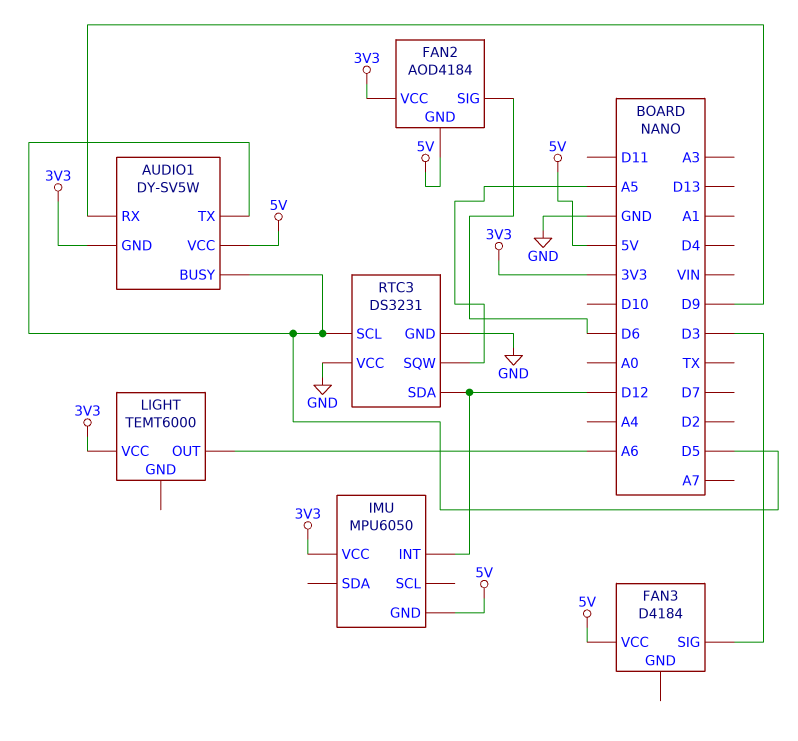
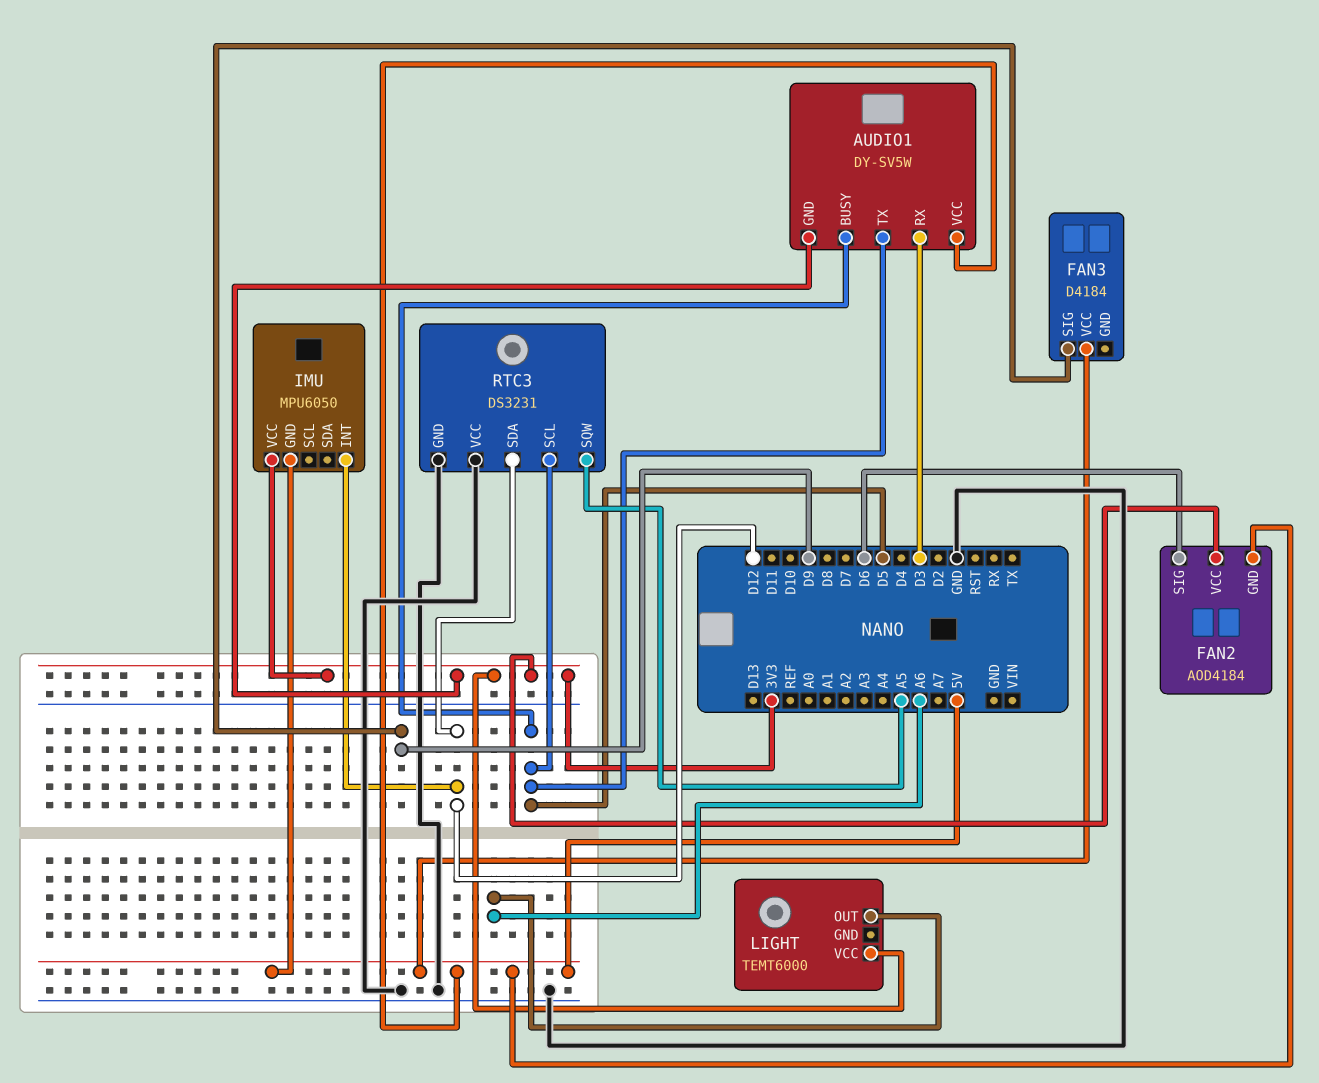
AUDIO1 pin RX: D9 -> D3
FAN3 pin SIG: D3 -> D9

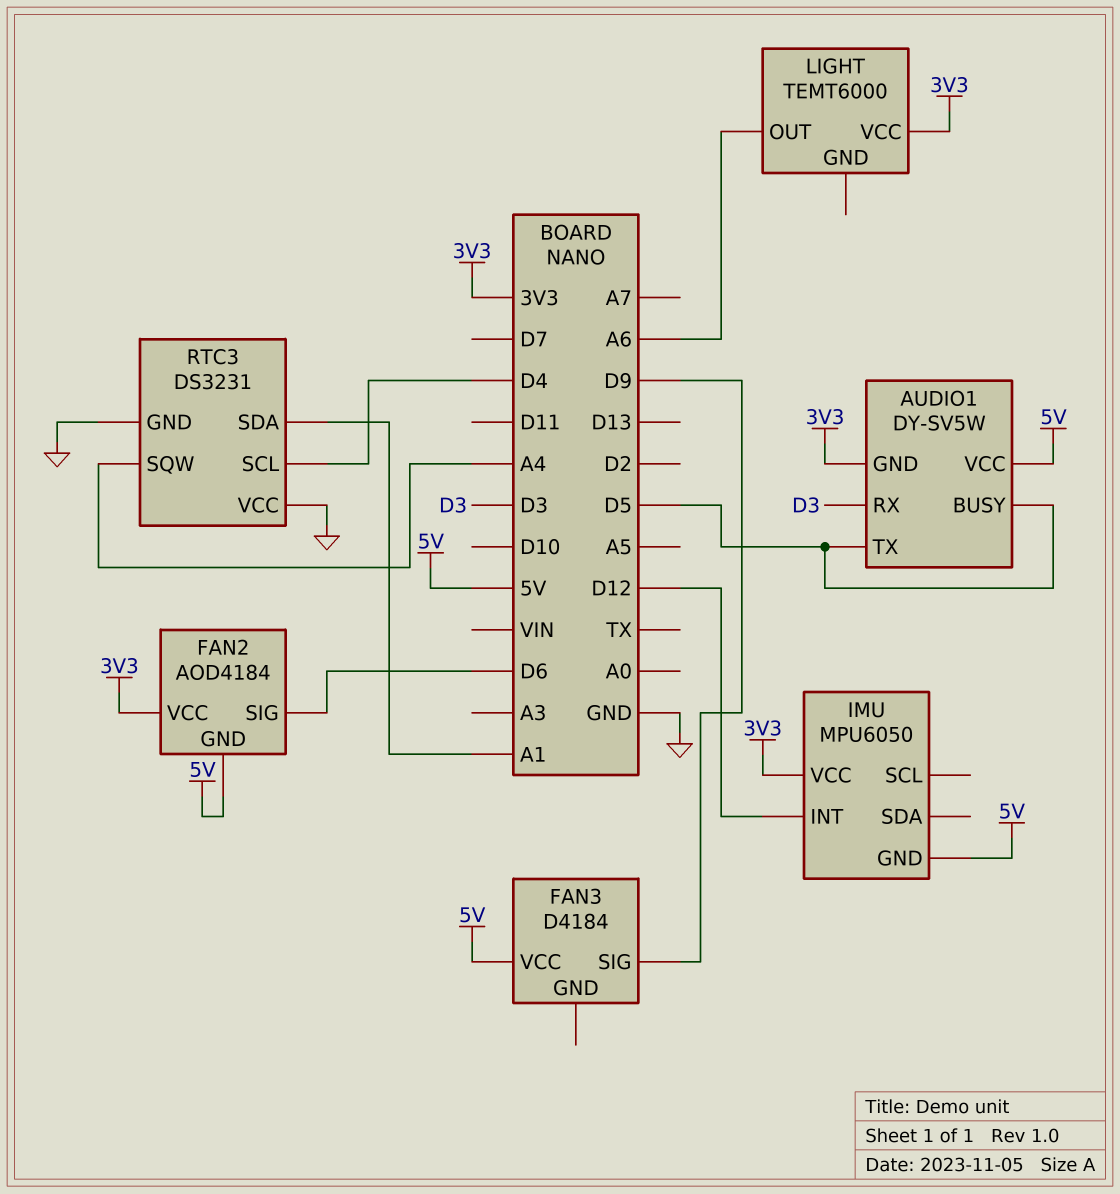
RTC3 pin SCL: D5 -> D4
RTC3 pin SDA: D12 -> A1
RTC3 pin SQW: A5 -> A4

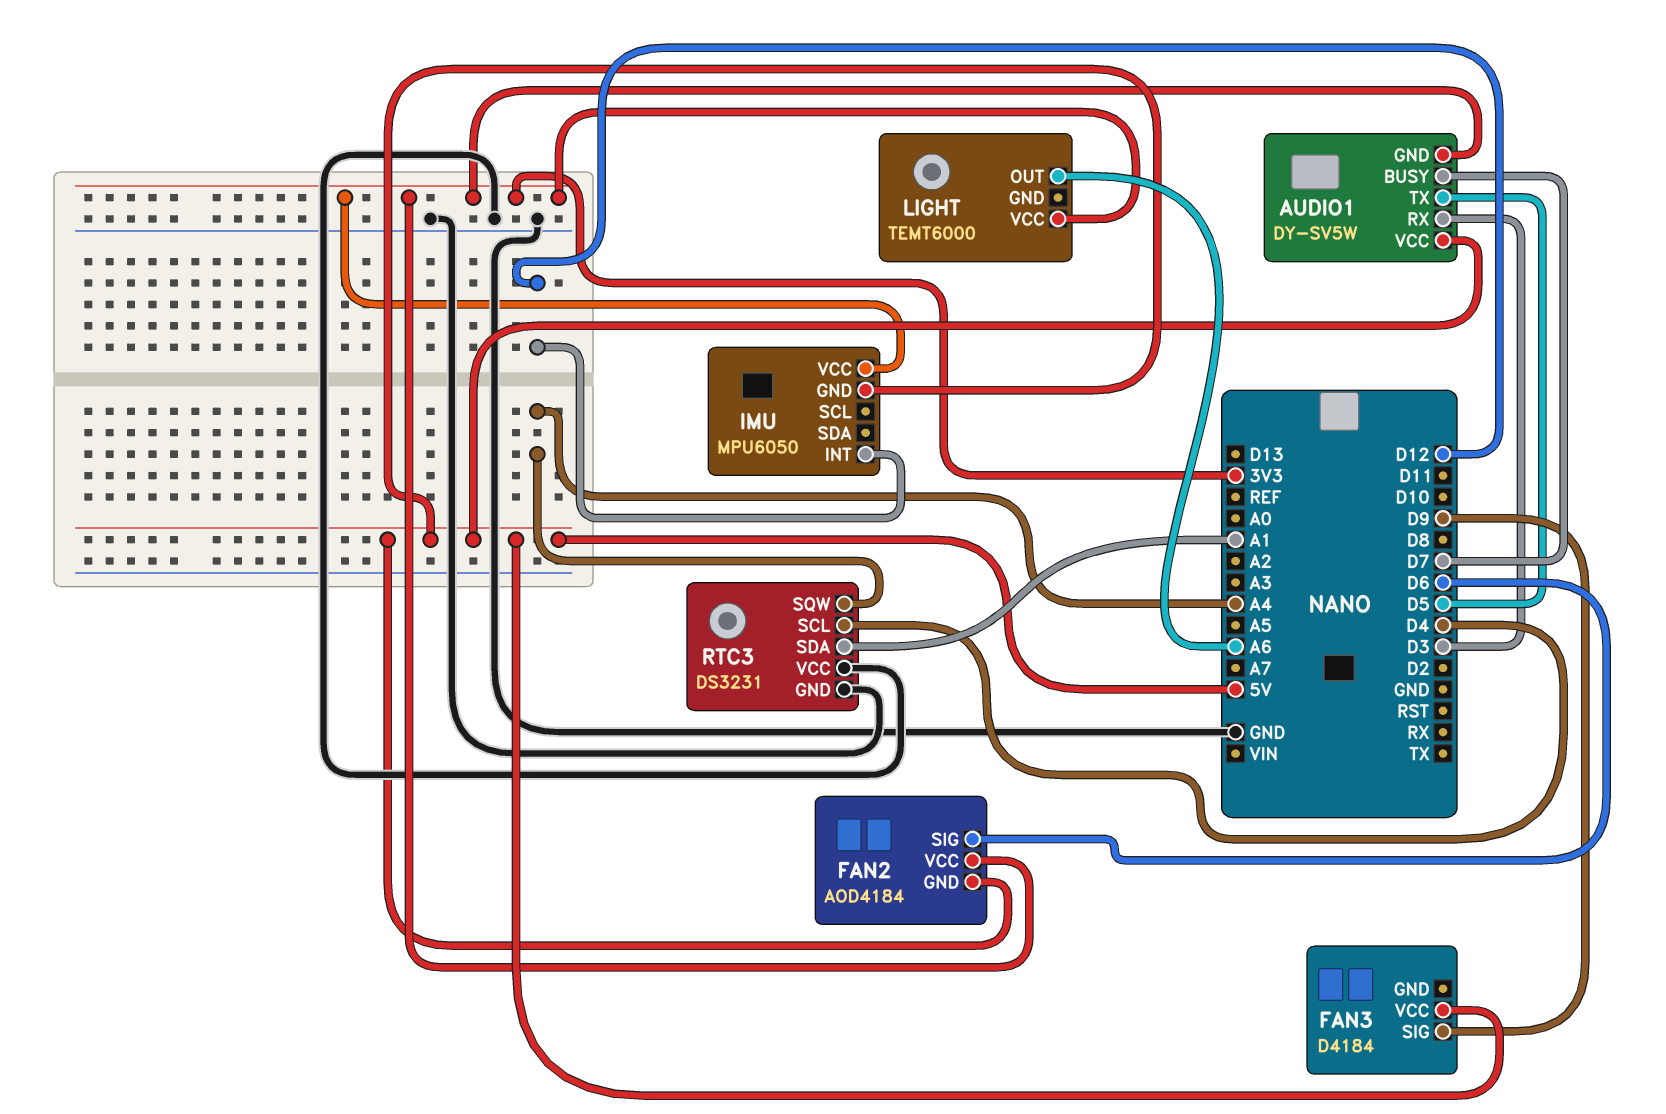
AUDIO1 pin BUSY: D5 -> D7

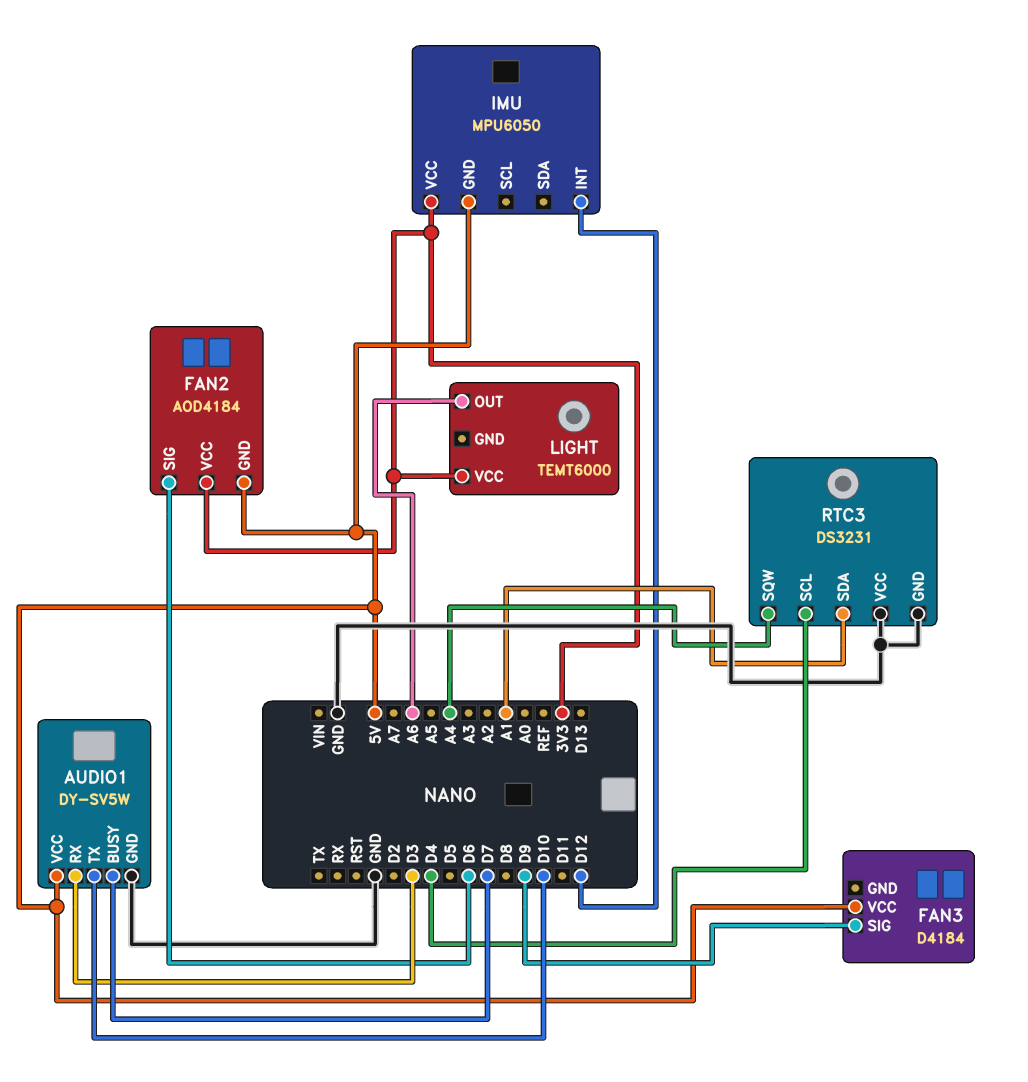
AUDIO1 pin GND: 3V3 -> GND
AUDIO1 pin TX: D5 -> D10

